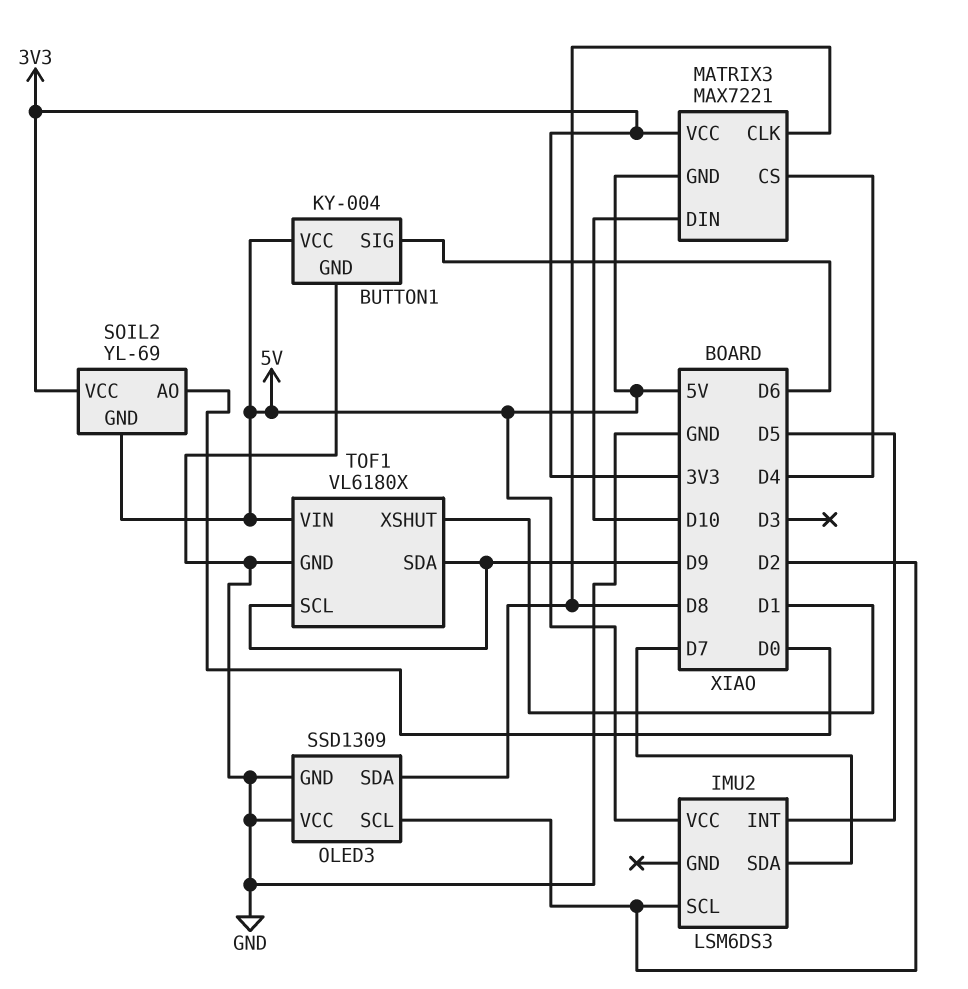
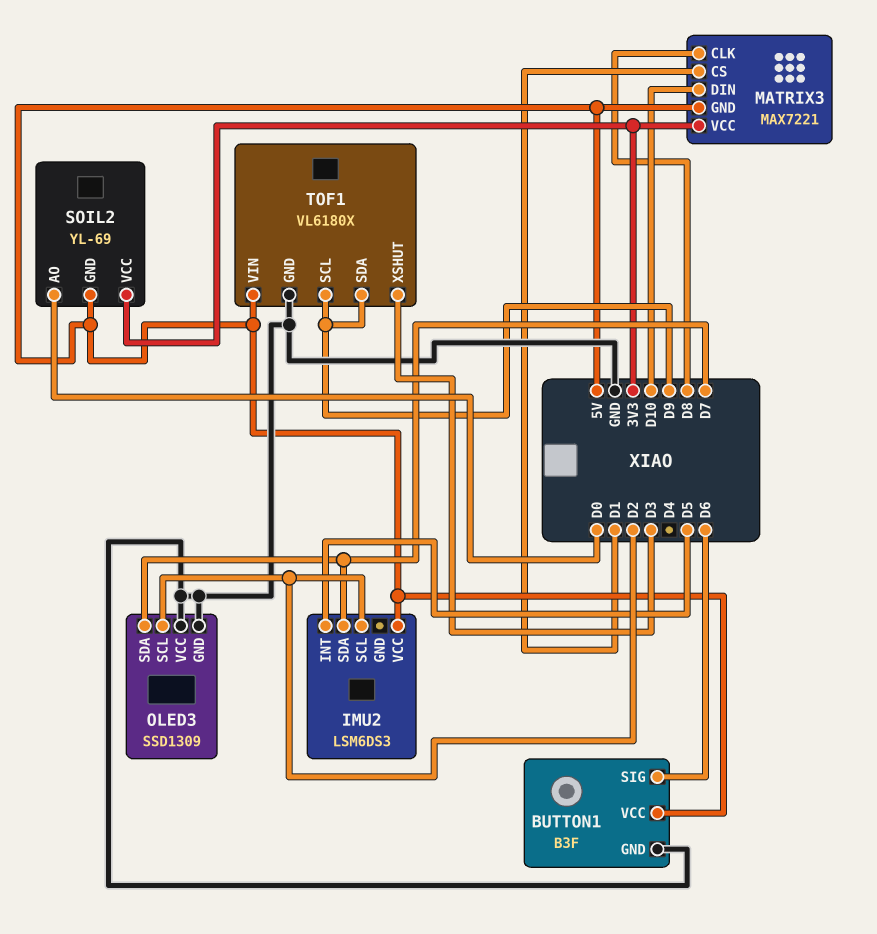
BUTTON1: KY-004 -> B3F
MATRIX3 pin CS: D4 -> D1
OLED3 pin SDA: D8 -> D7
TOF1 pin XSHUT: D1 -> D3

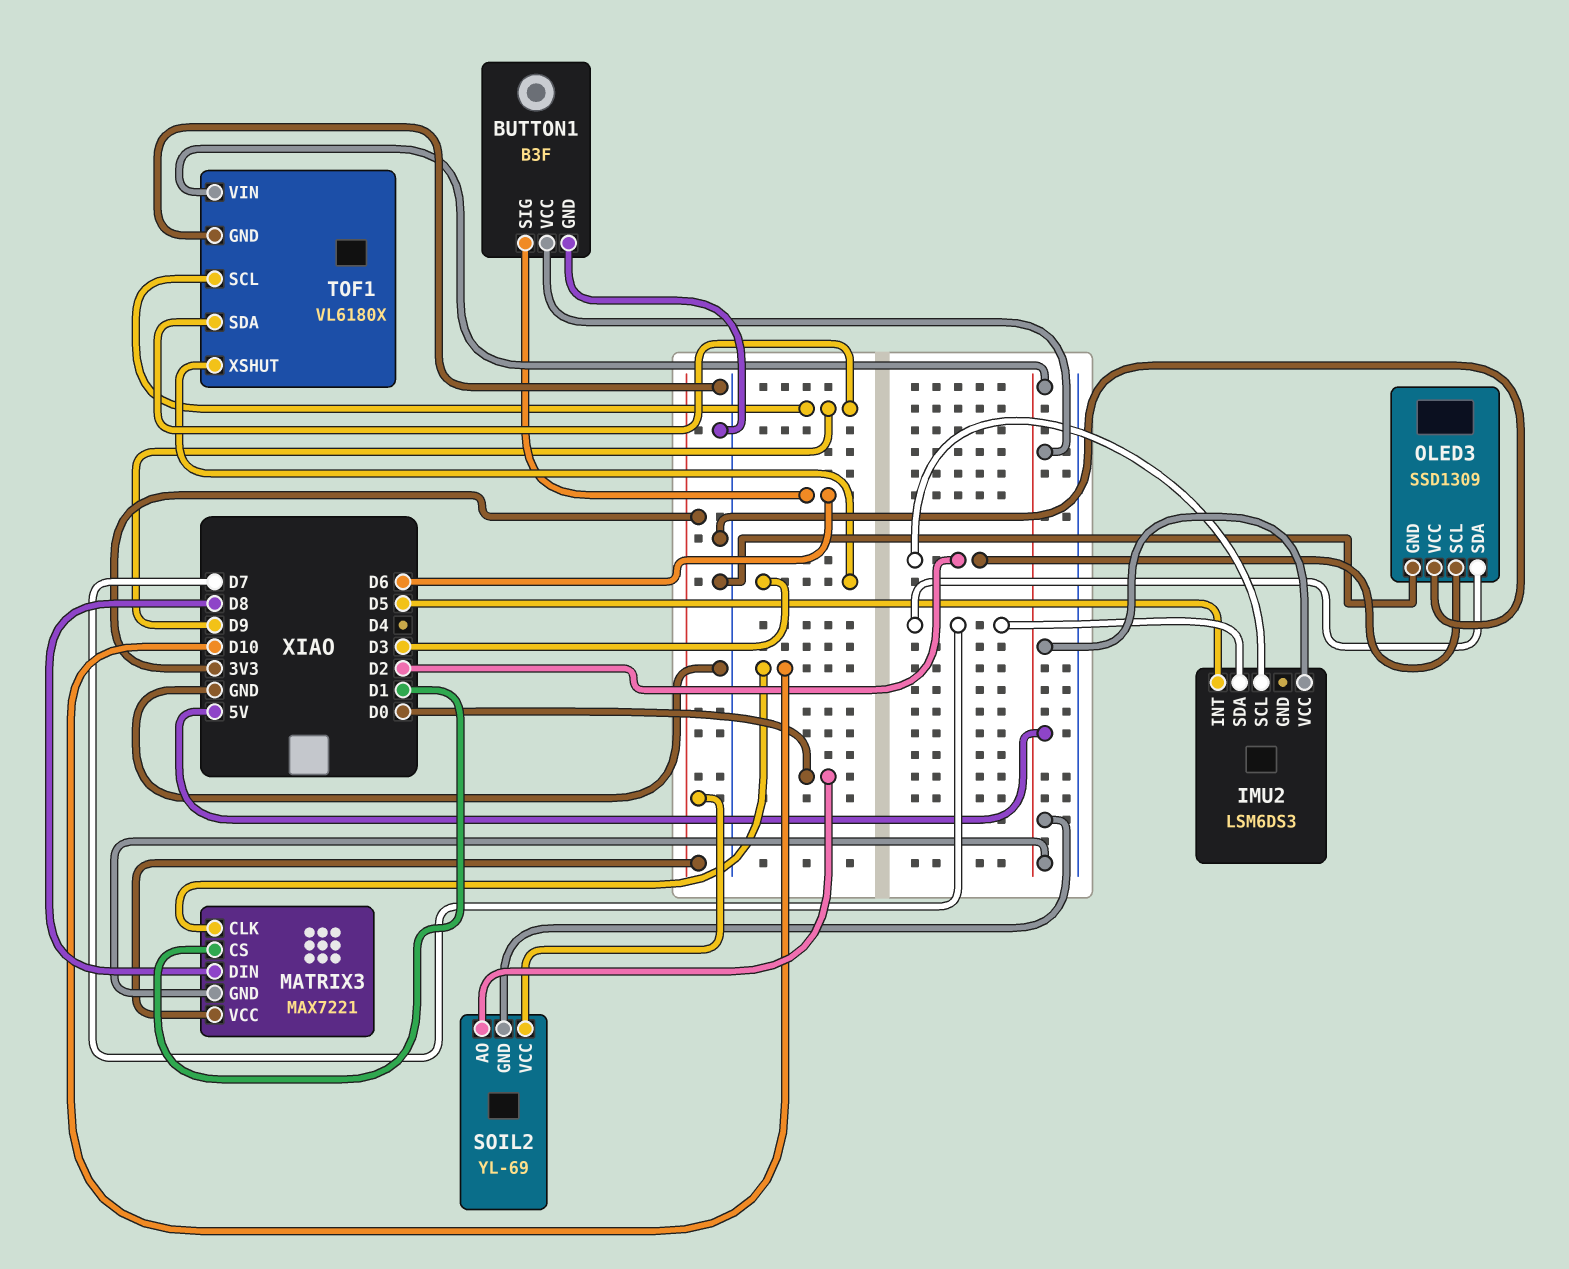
MATRIX3 pin CLK: D8 -> D10
MATRIX3 pin DIN: D10 -> D8

